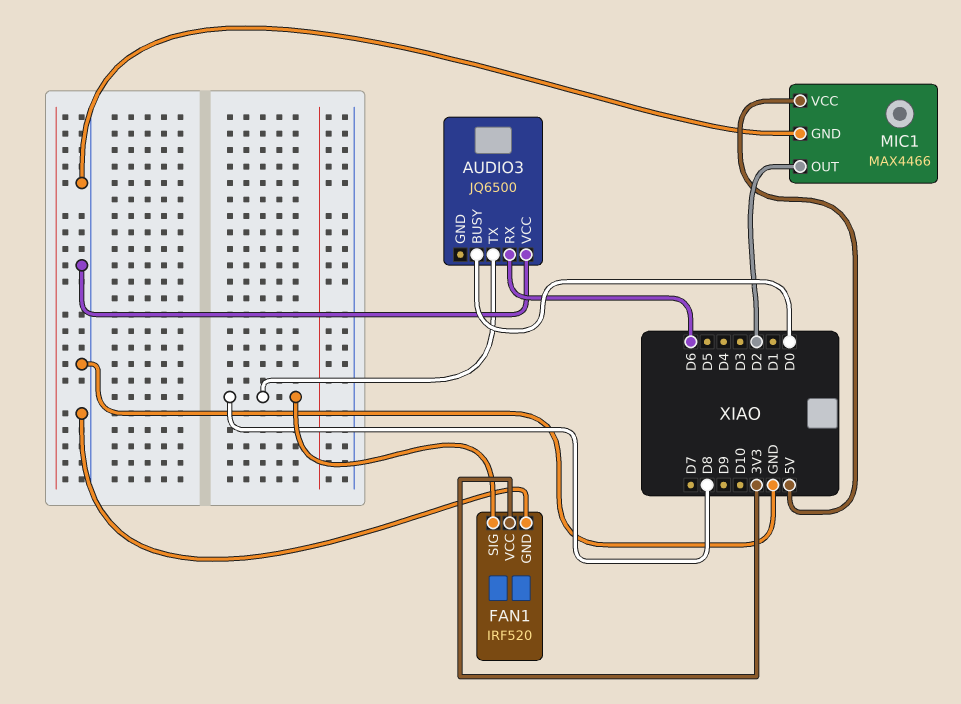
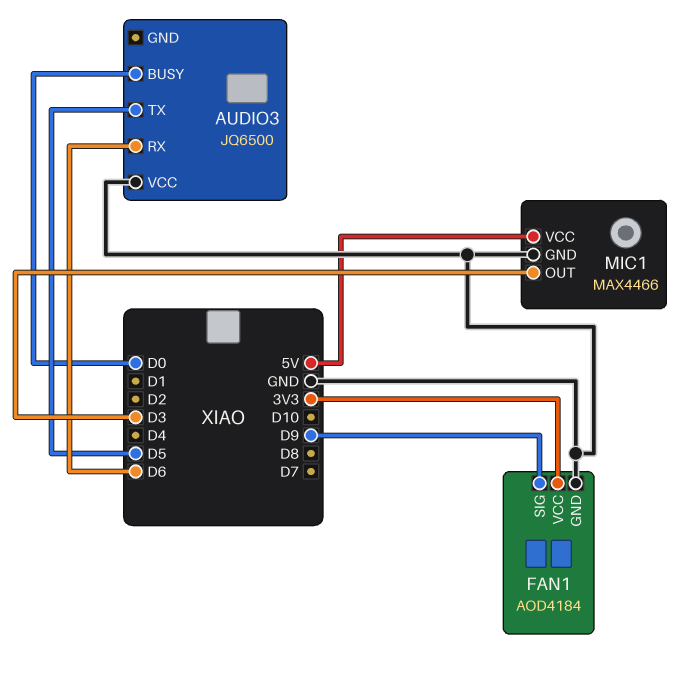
AUDIO3 pin TX: D8 -> D5
FAN1: IRF520 -> AOD4184
FAN1 pin SIG: D8 -> D9
MIC1 pin OUT: D2 -> D3

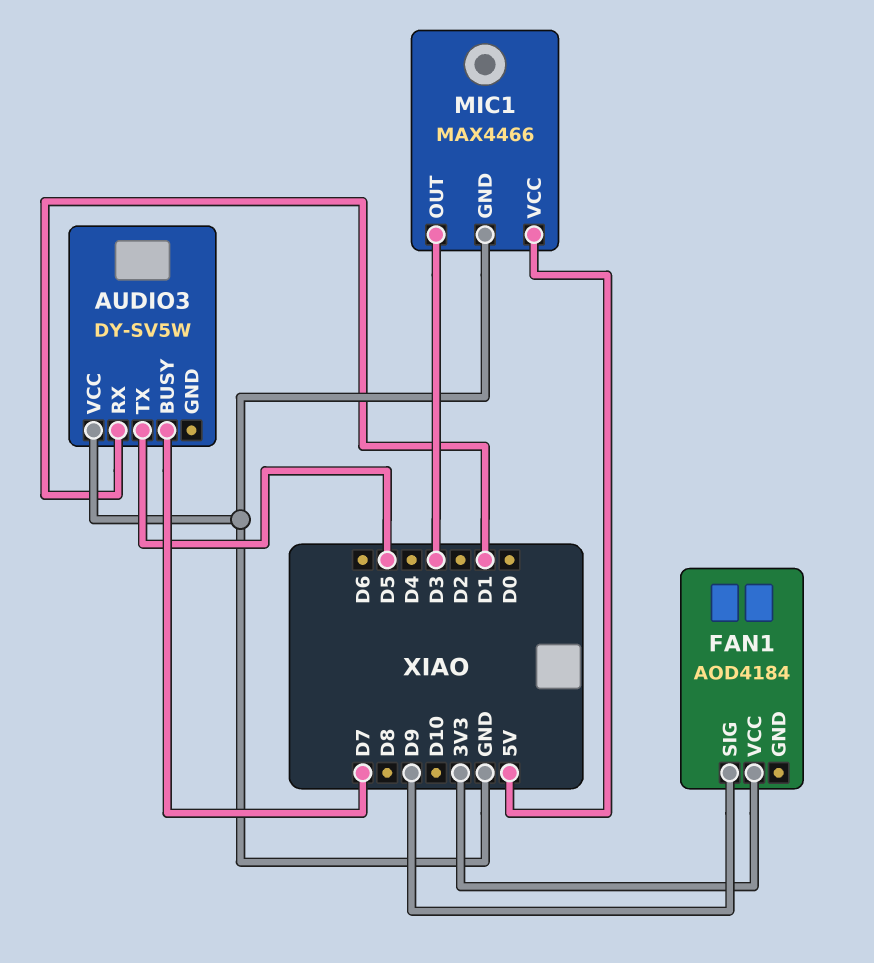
AUDIO3: JQ6500 -> DY-SV5W
AUDIO3 pin BUSY: D0 -> D7
AUDIO3 pin RX: D6 -> D1
FAN1 pin GND: GND -> none

